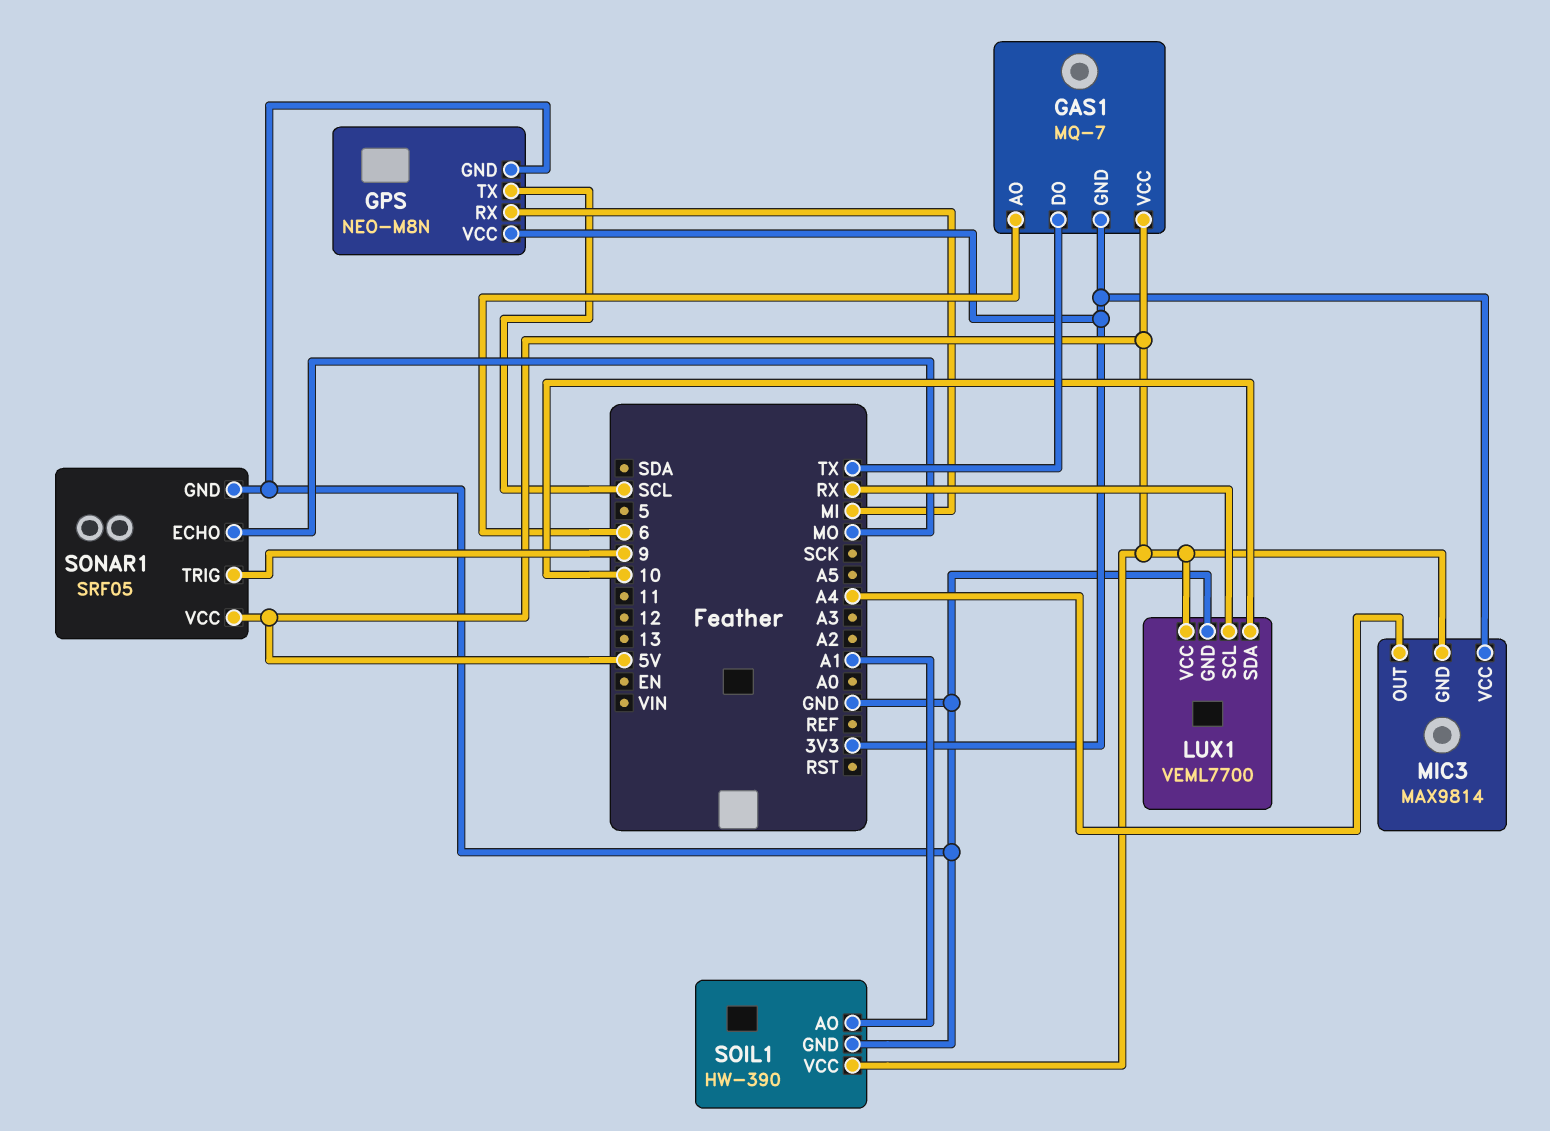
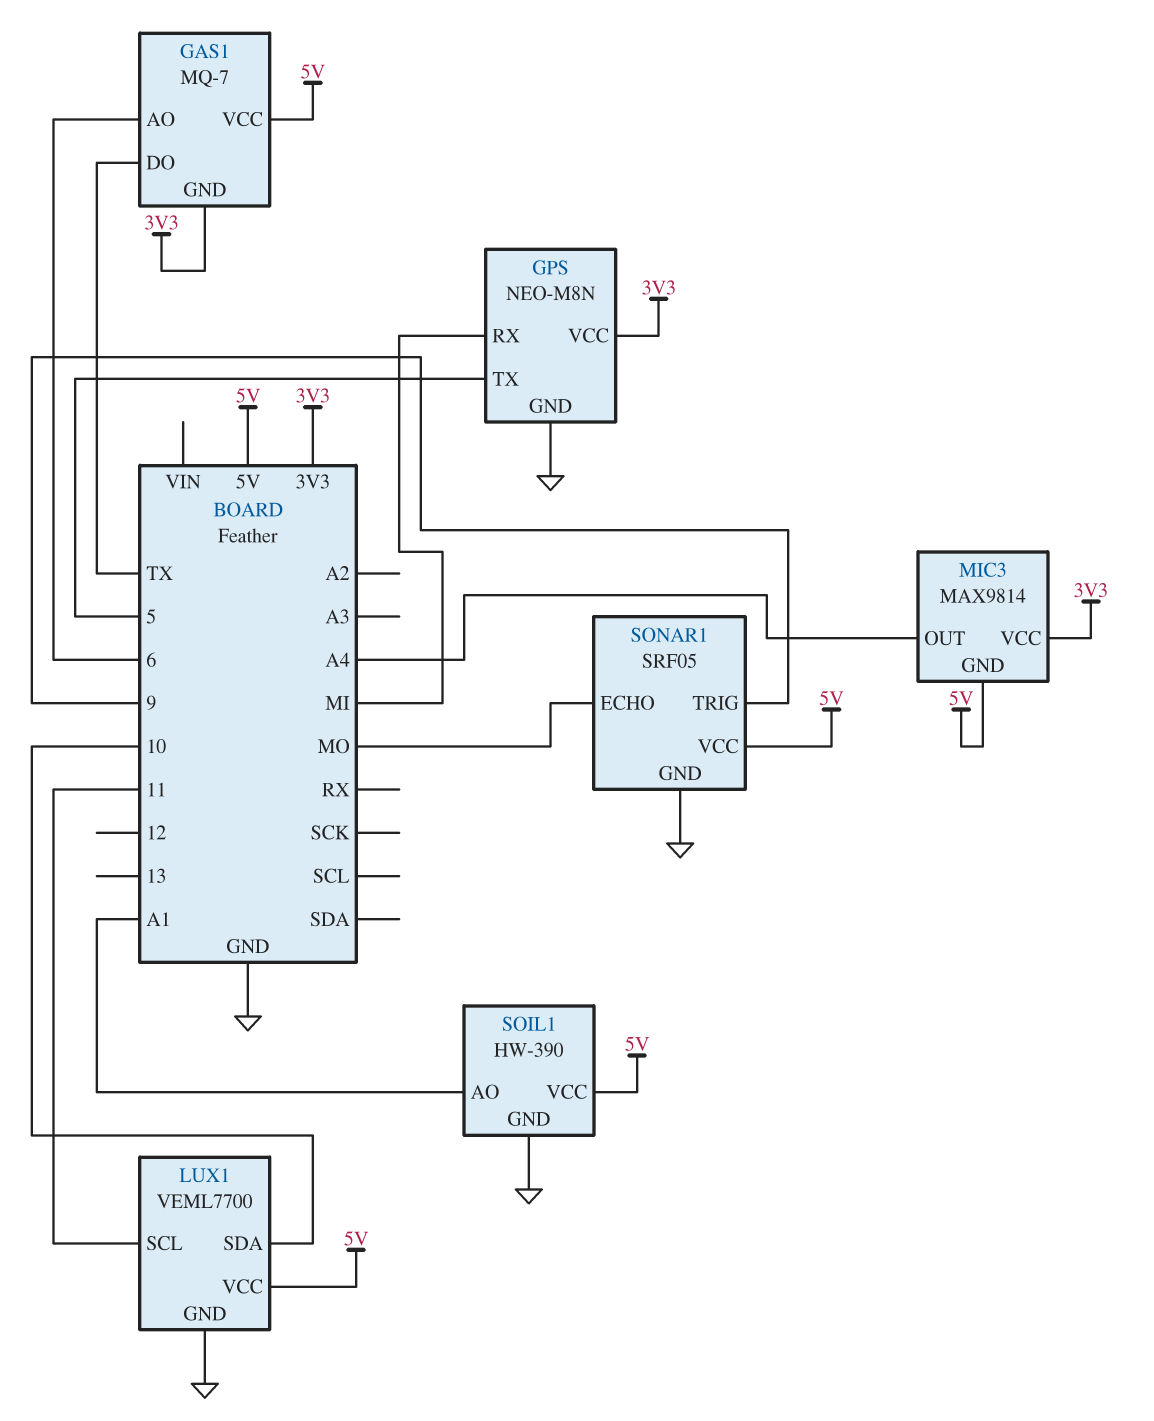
GPS pin TX: SCL -> 5
LUX1 pin SCL: RX -> 11

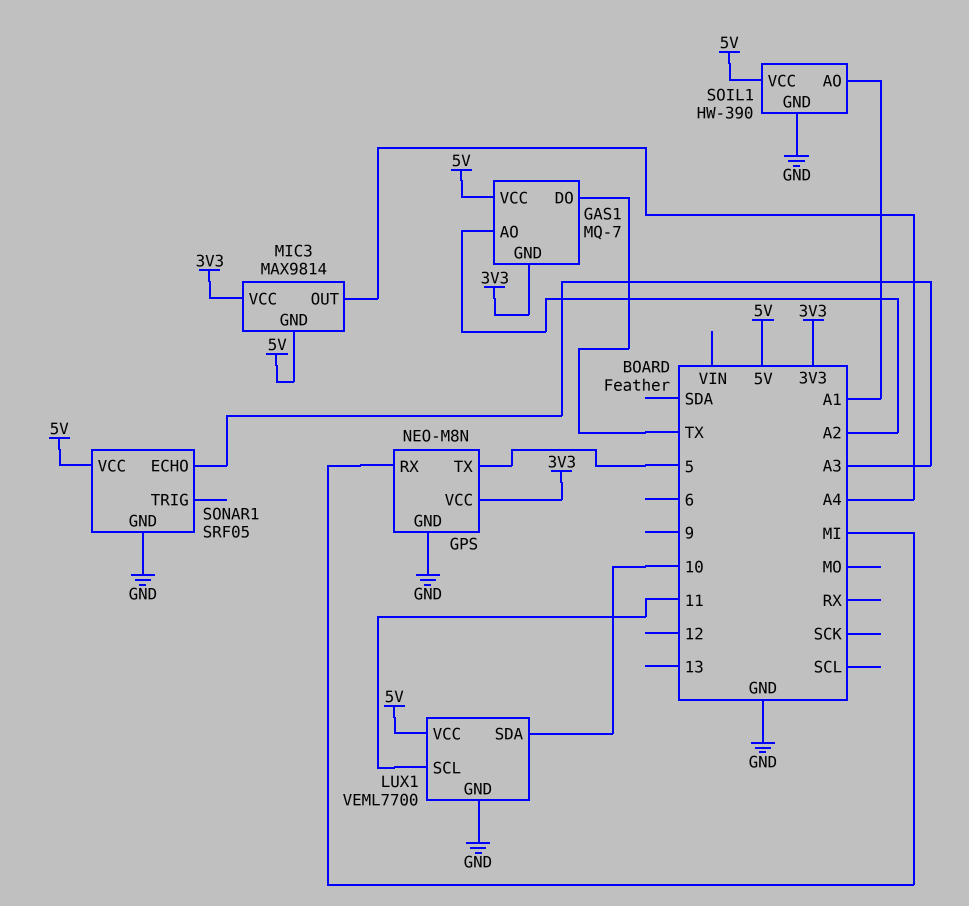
GAS1 pin AO: 6 -> A2
SONAR1 pin ECHO: MO -> A3
SONAR1 pin TRIG: 9 -> none

